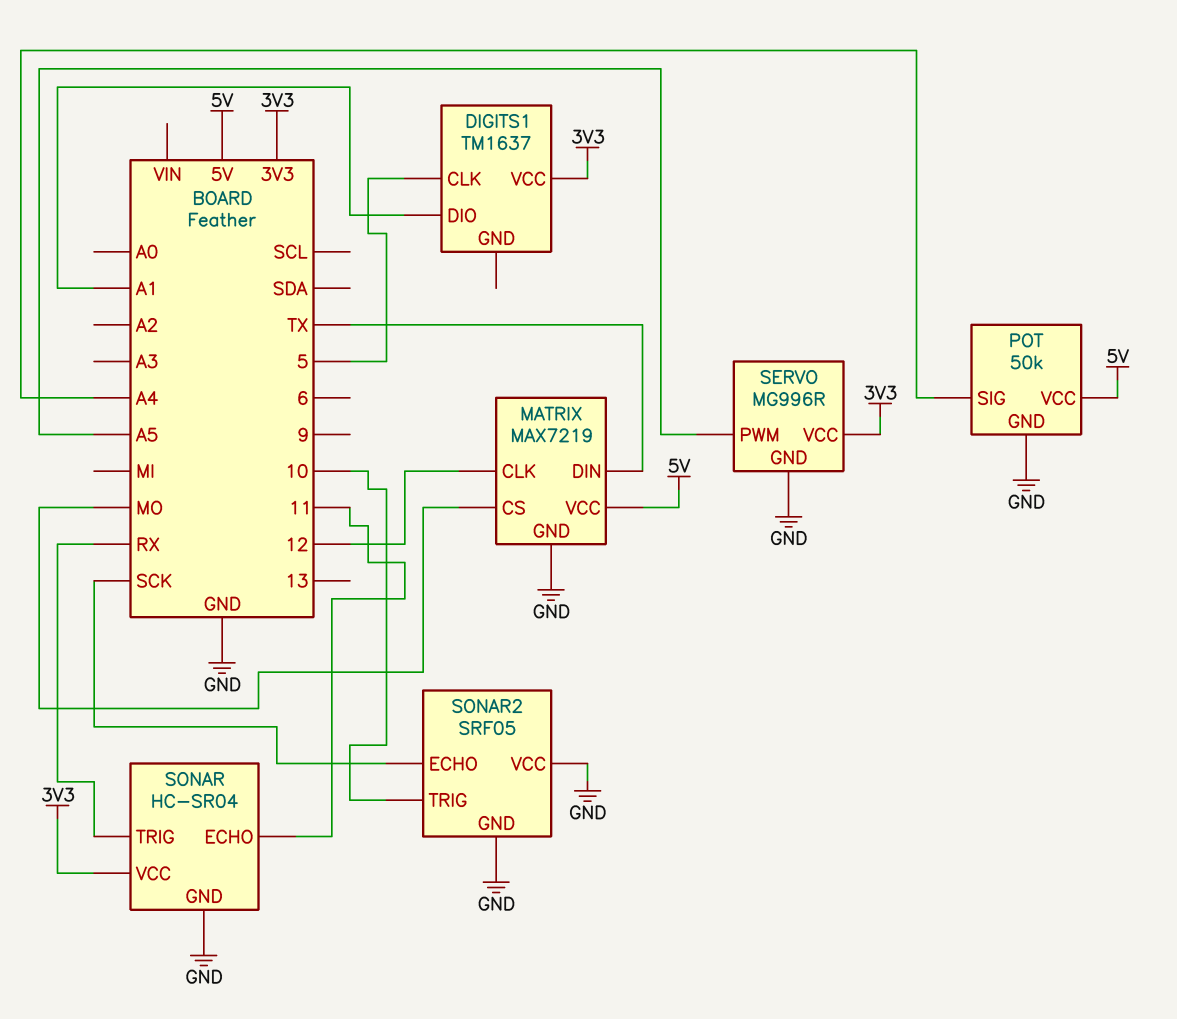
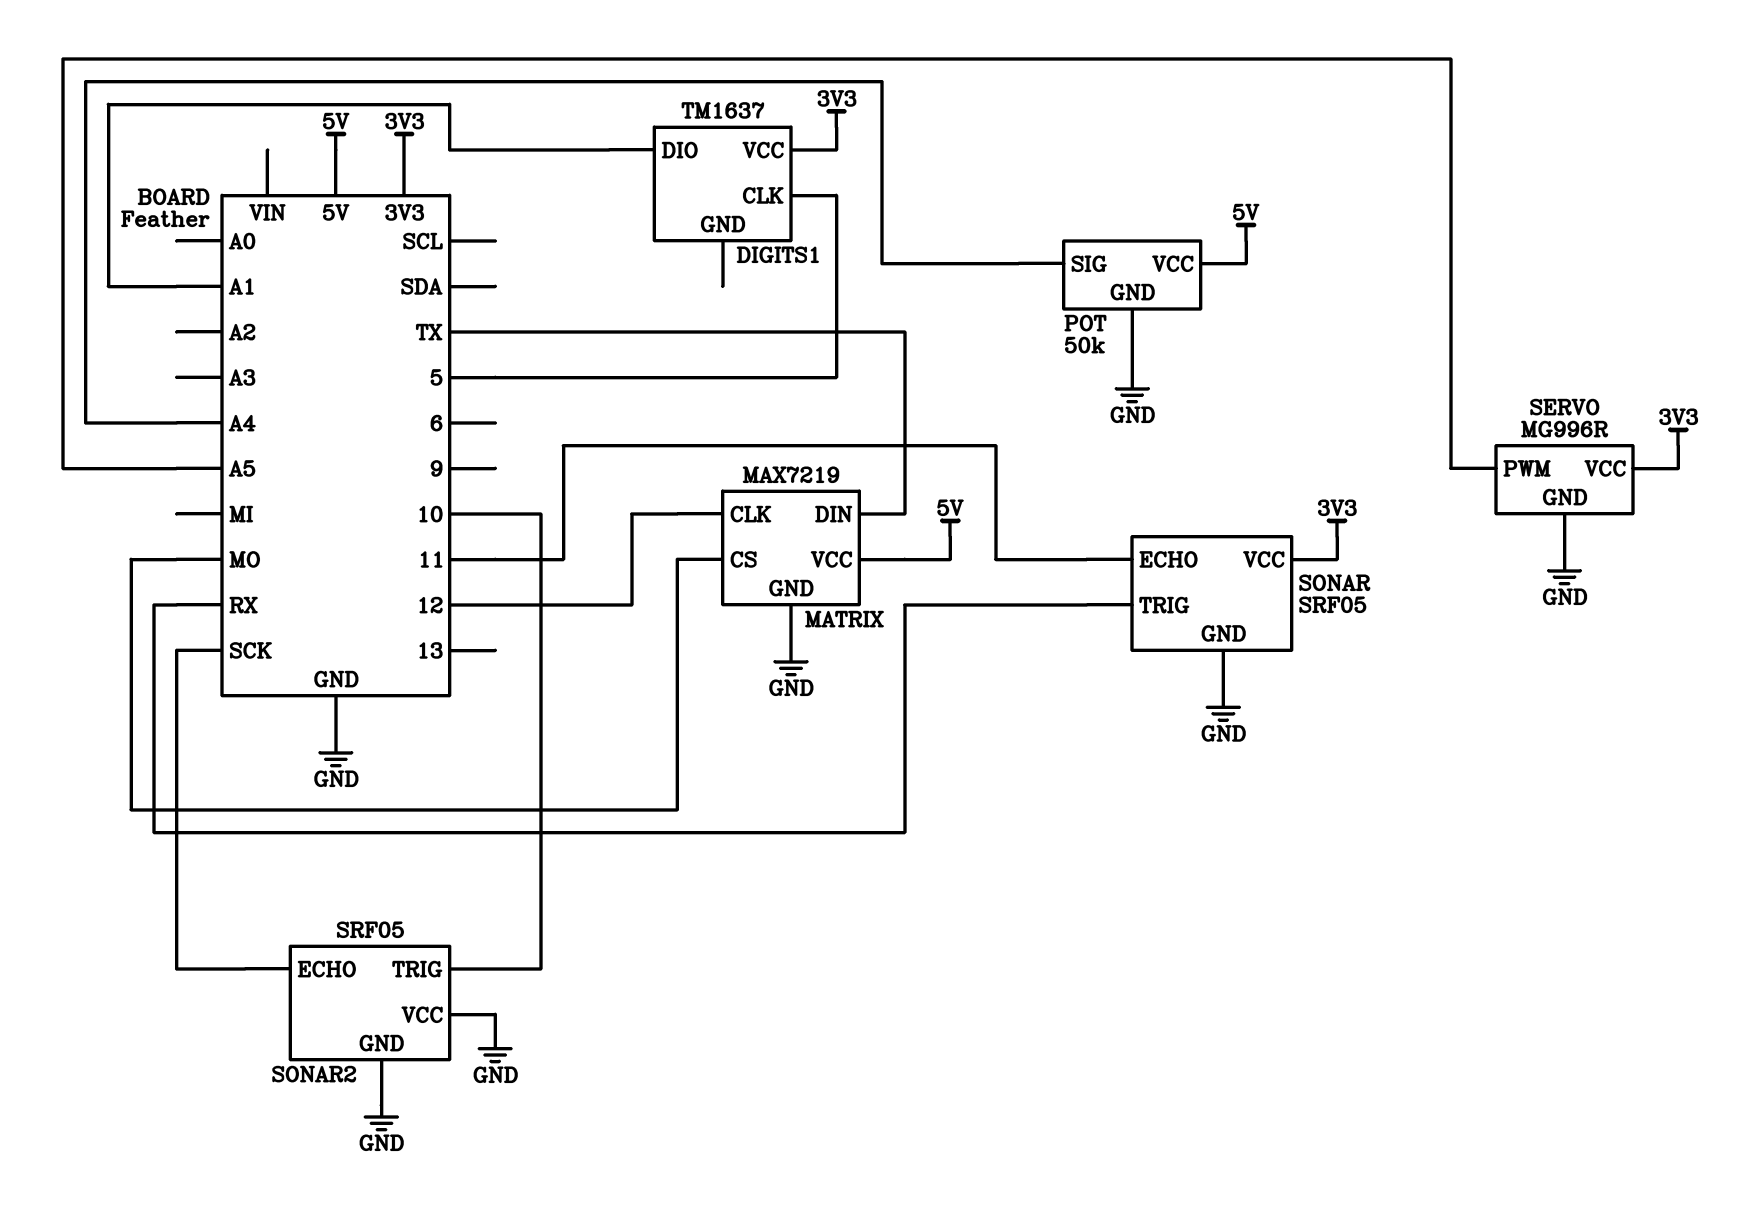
SONAR: HC-SR04 -> SRF05

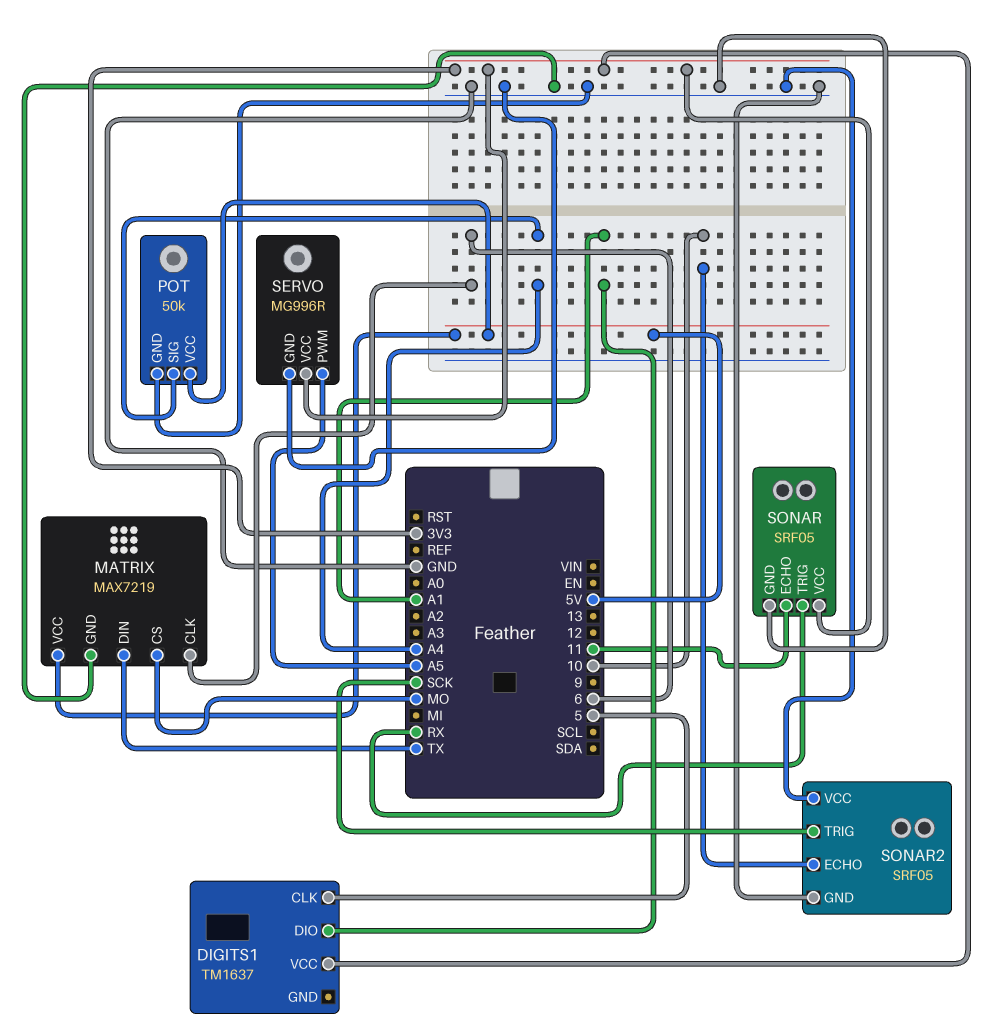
MATRIX pin CLK: 12 -> 6
SONAR2 pin ECHO: SCK -> 10
SONAR2 pin TRIG: 10 -> SCK

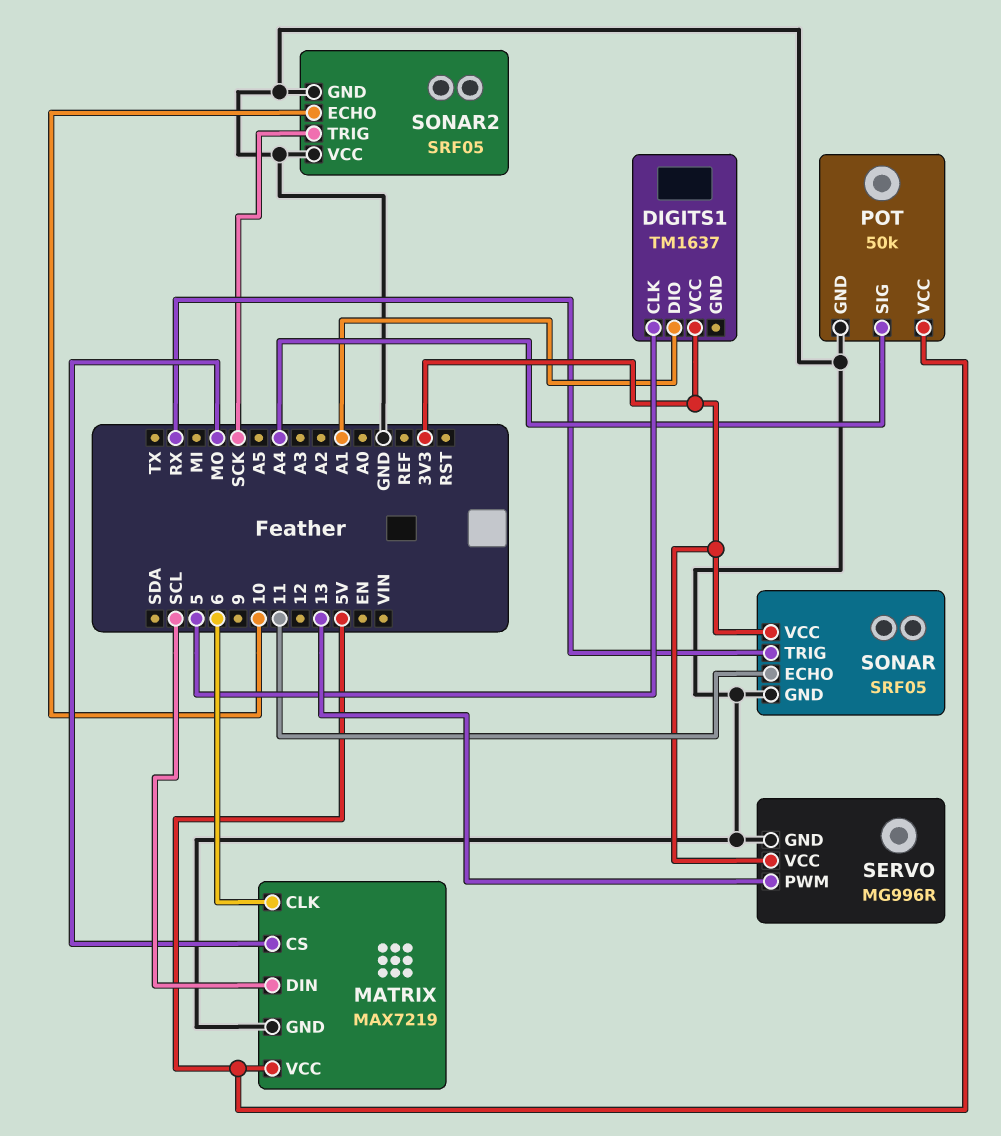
MATRIX pin DIN: TX -> SCL
SERVO pin PWM: A5 -> 13

